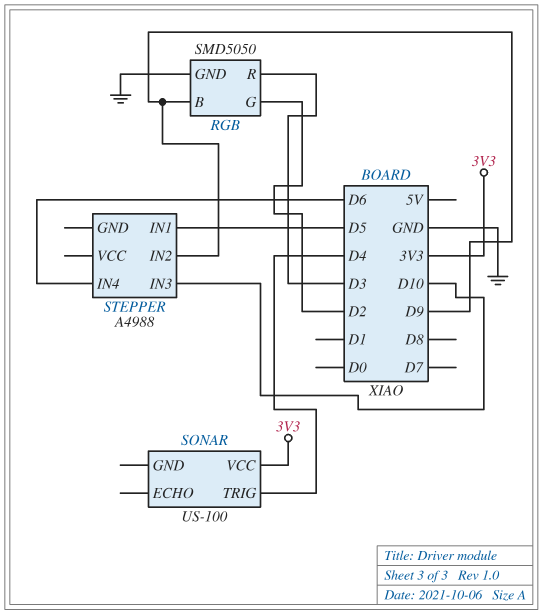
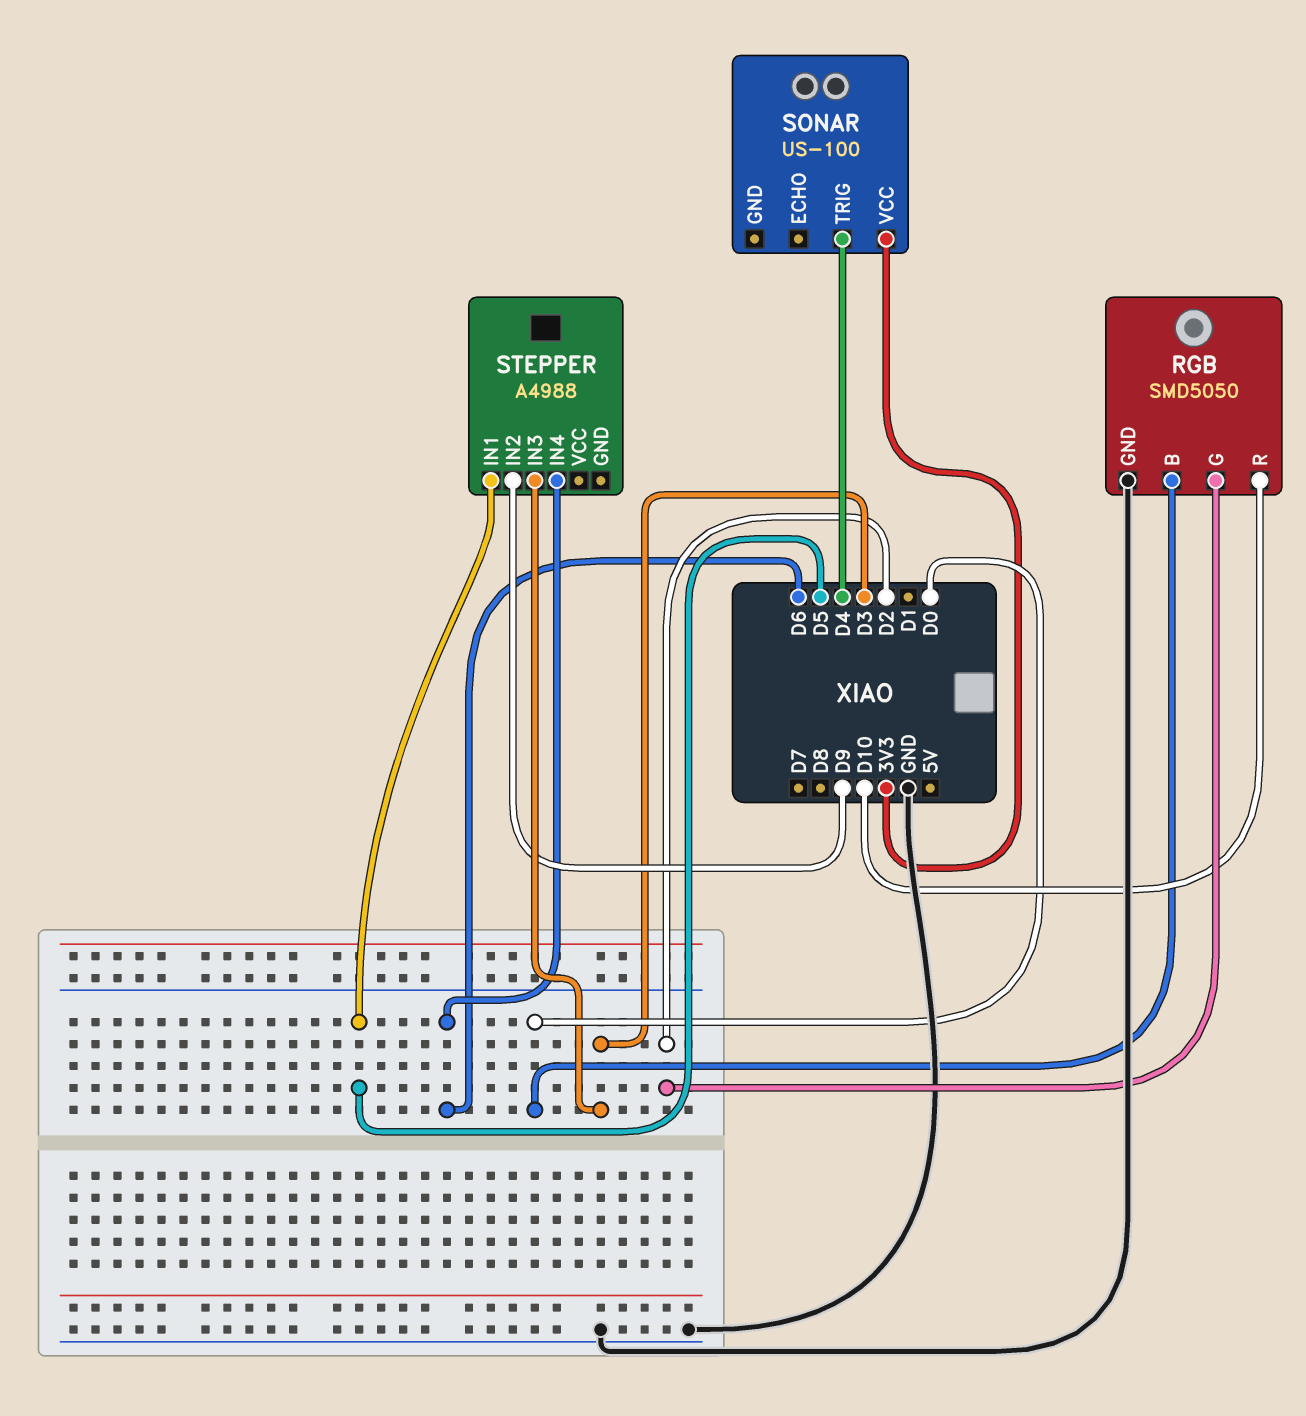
RGB pin B: D9 -> D0
RGB pin R: D3 -> D10
STEPPER pin IN3: D10 -> D3

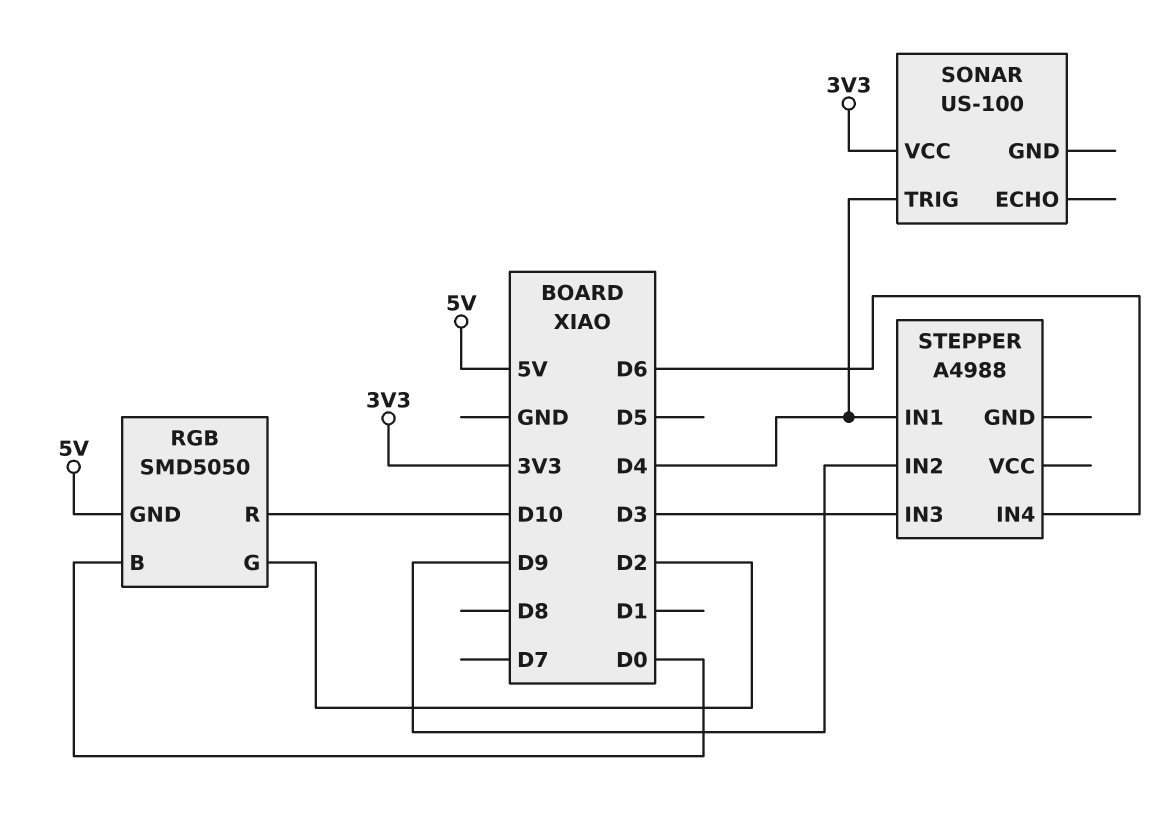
RGB pin GND: GND -> 5V
STEPPER pin IN1: D5 -> D4

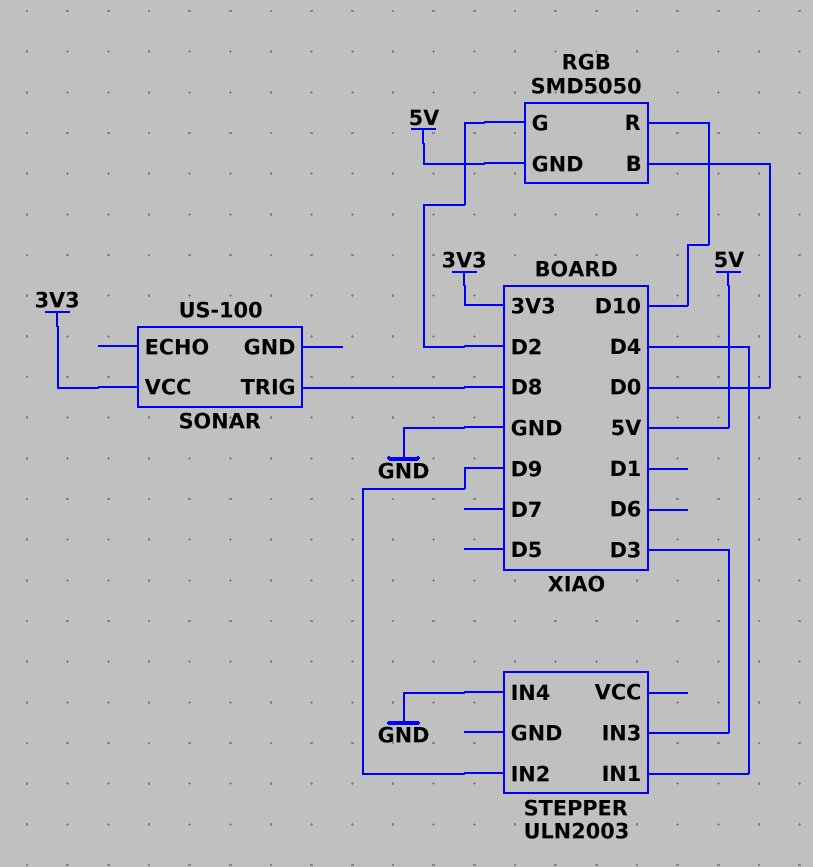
SONAR pin TRIG: D4 -> D8
STEPPER: A4988 -> ULN2003
STEPPER pin IN4: D6 -> GND

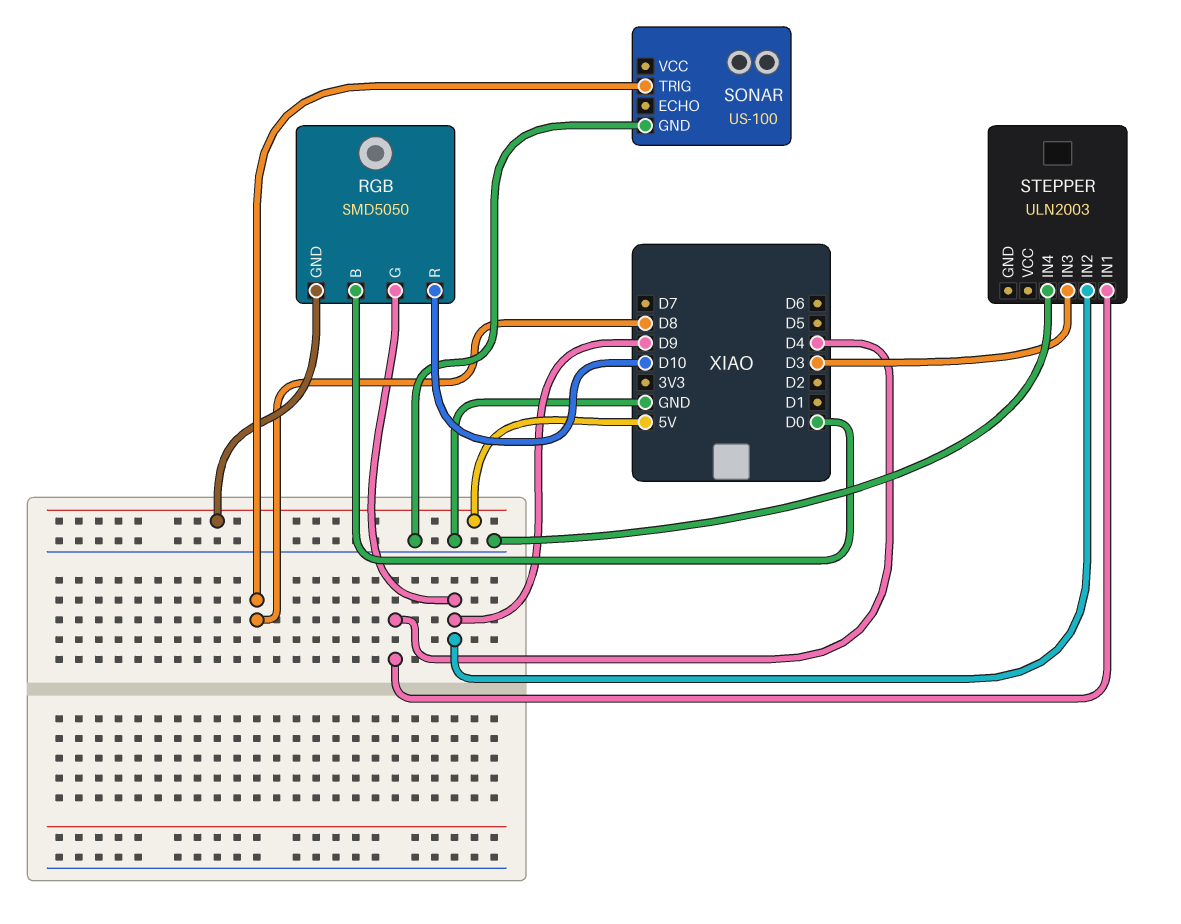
RGB pin G: D2 -> D9
SONAR pin GND: none -> GND
SONAR pin VCC: 3V3 -> none

